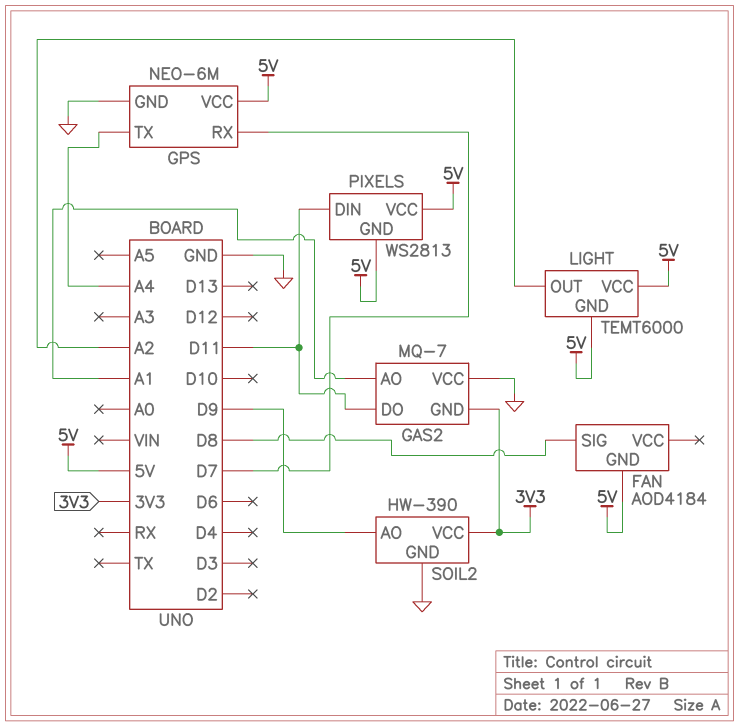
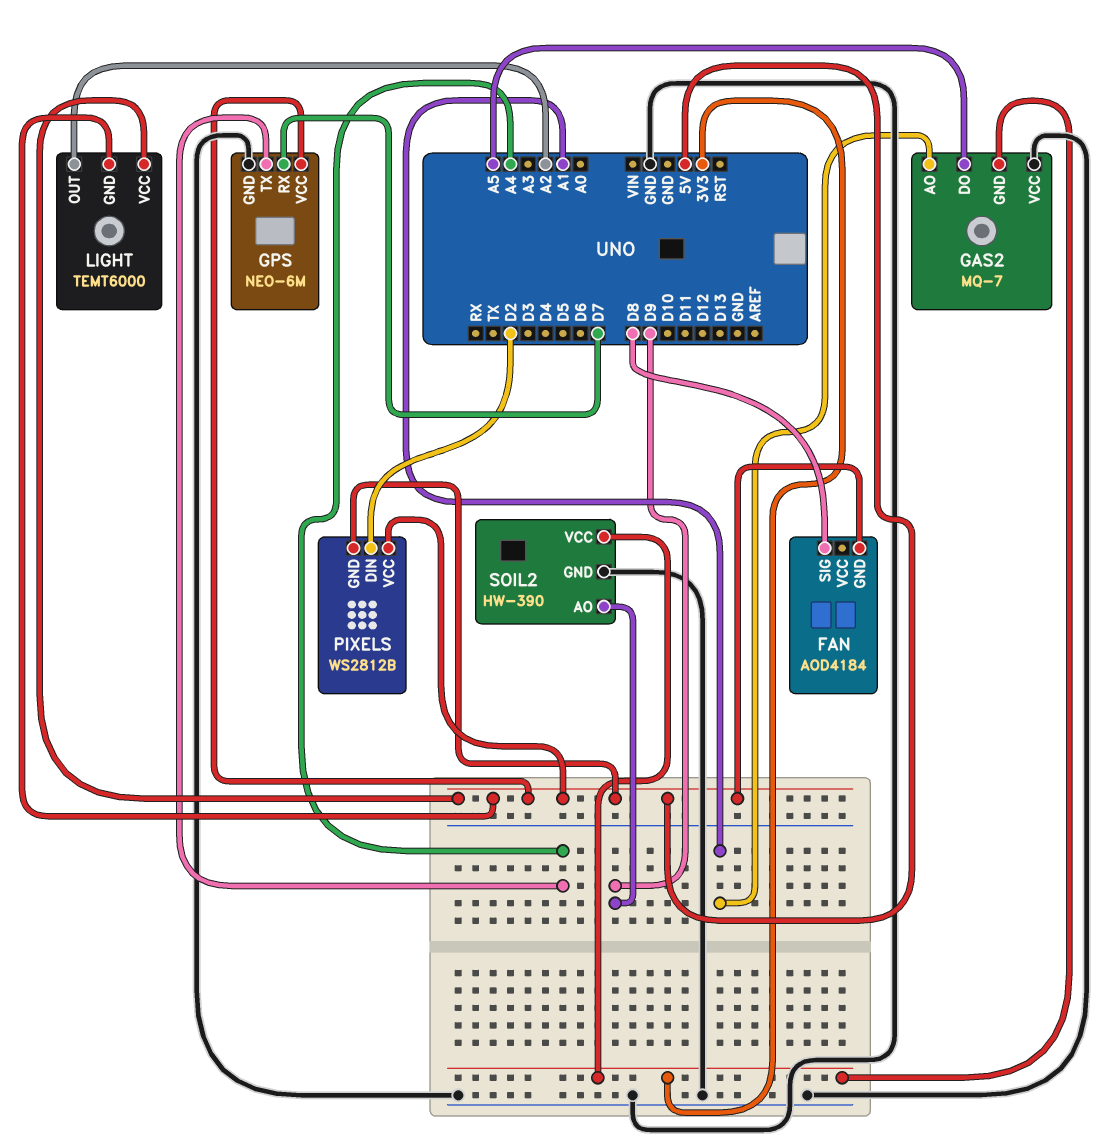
GAS2 pin DO: D11 -> A5
PIXELS: WS2813 -> WS2812B
PIXELS pin DIN: D11 -> D2

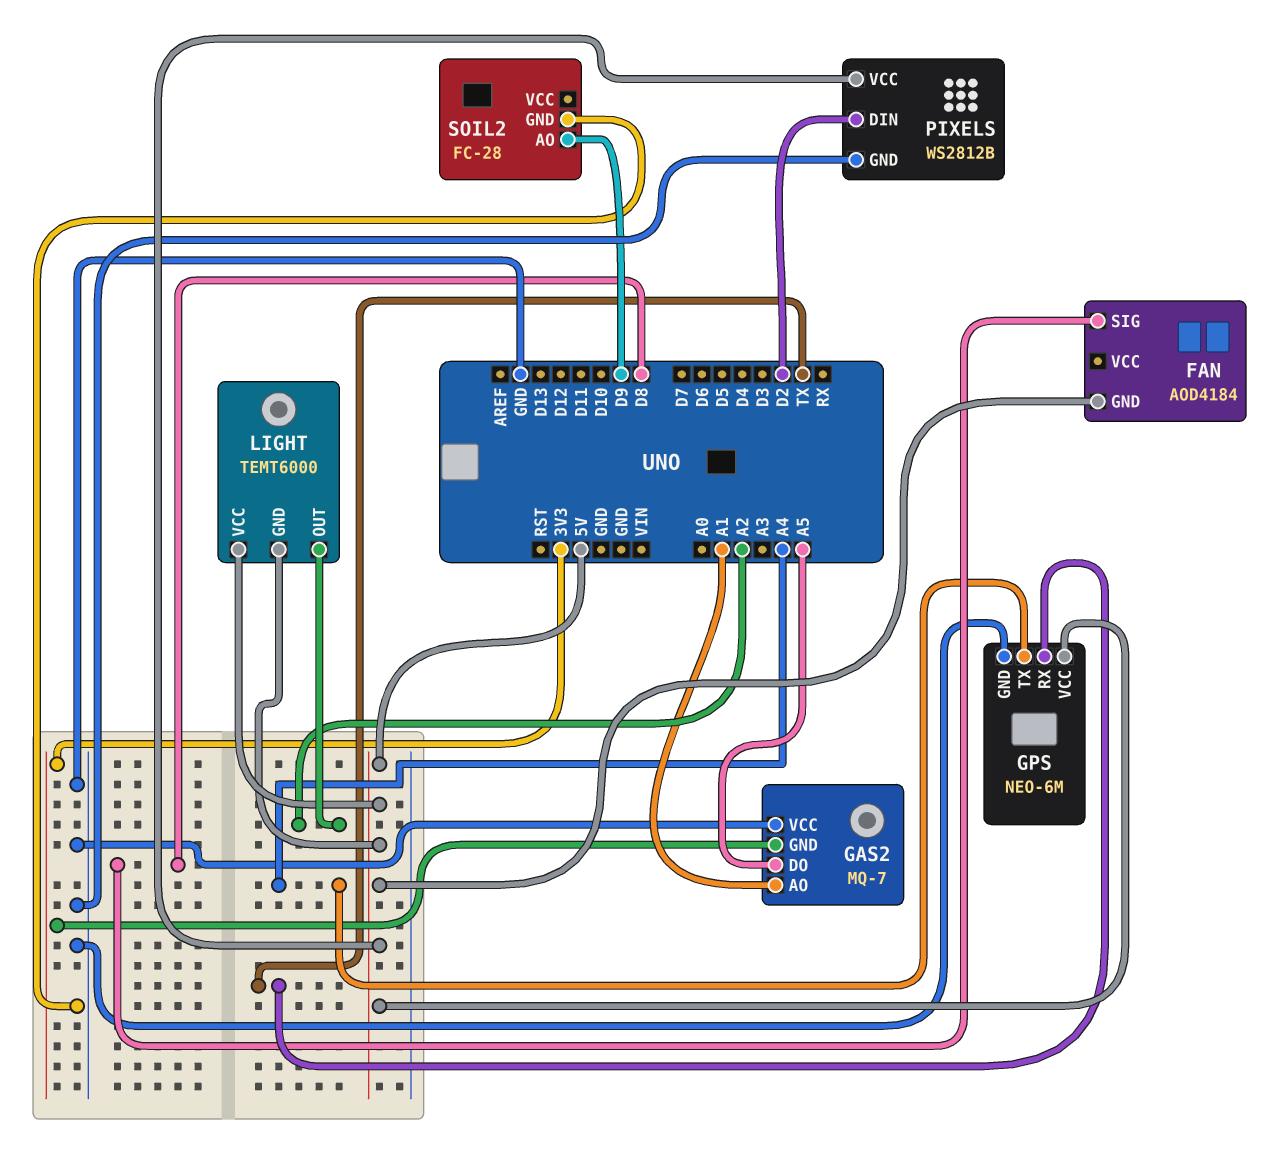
GPS pin RX: D7 -> TX
PIXELS pin GND: 5V -> GND
SOIL2: HW-390 -> FC-28
SOIL2 pin VCC: 3V3 -> none

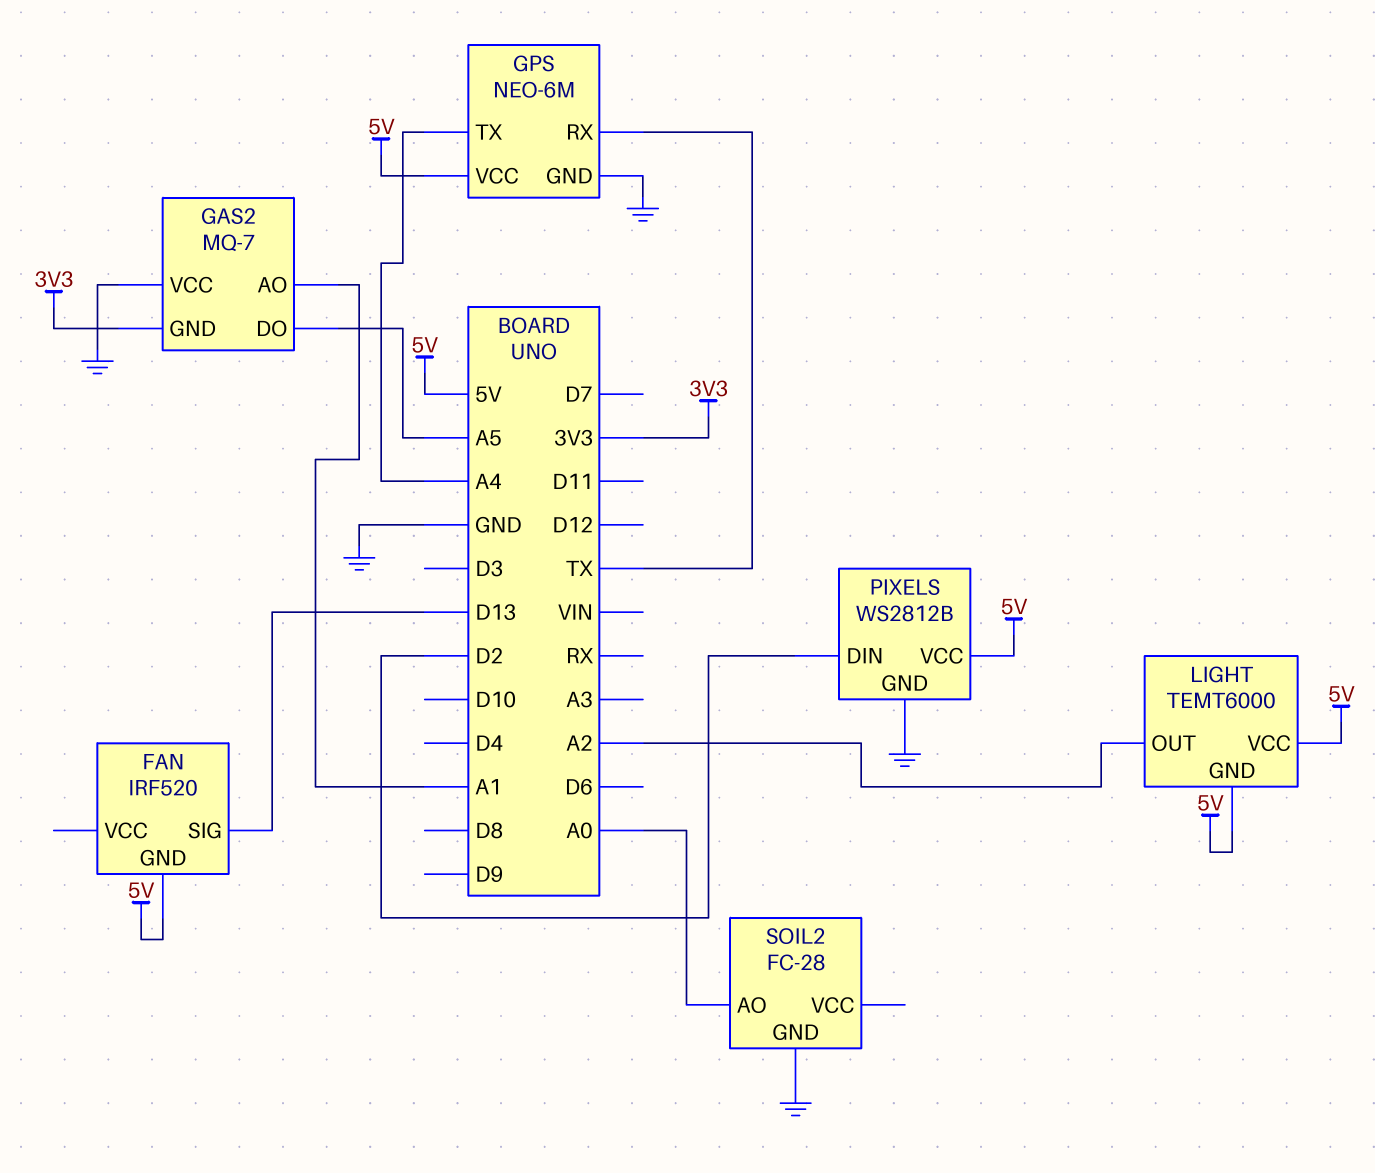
FAN: AOD4184 -> IRF520
FAN pin SIG: D8 -> D13
SOIL2 pin AO: D9 -> A0

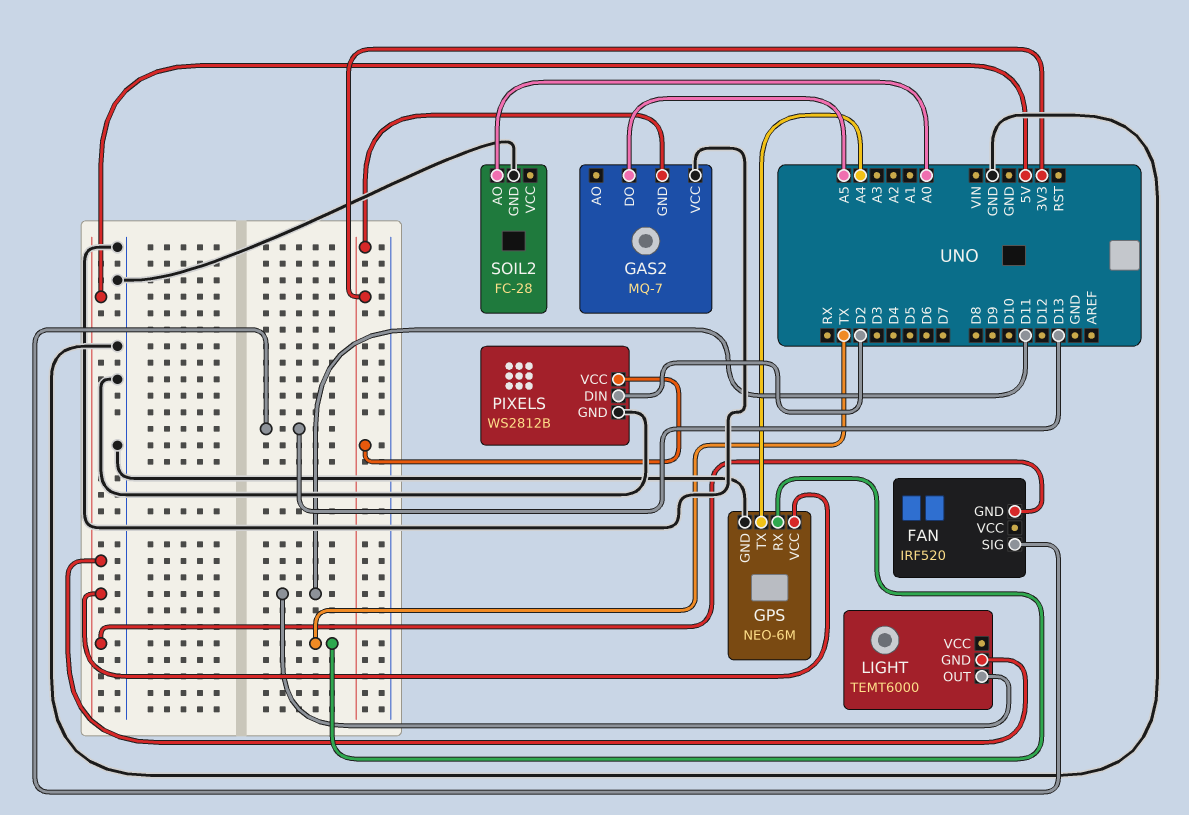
GAS2 pin AO: A1 -> none
LIGHT pin OUT: A2 -> D11
LIGHT pin VCC: 5V -> none
PIXELS pin VCC: 5V -> 3V3

